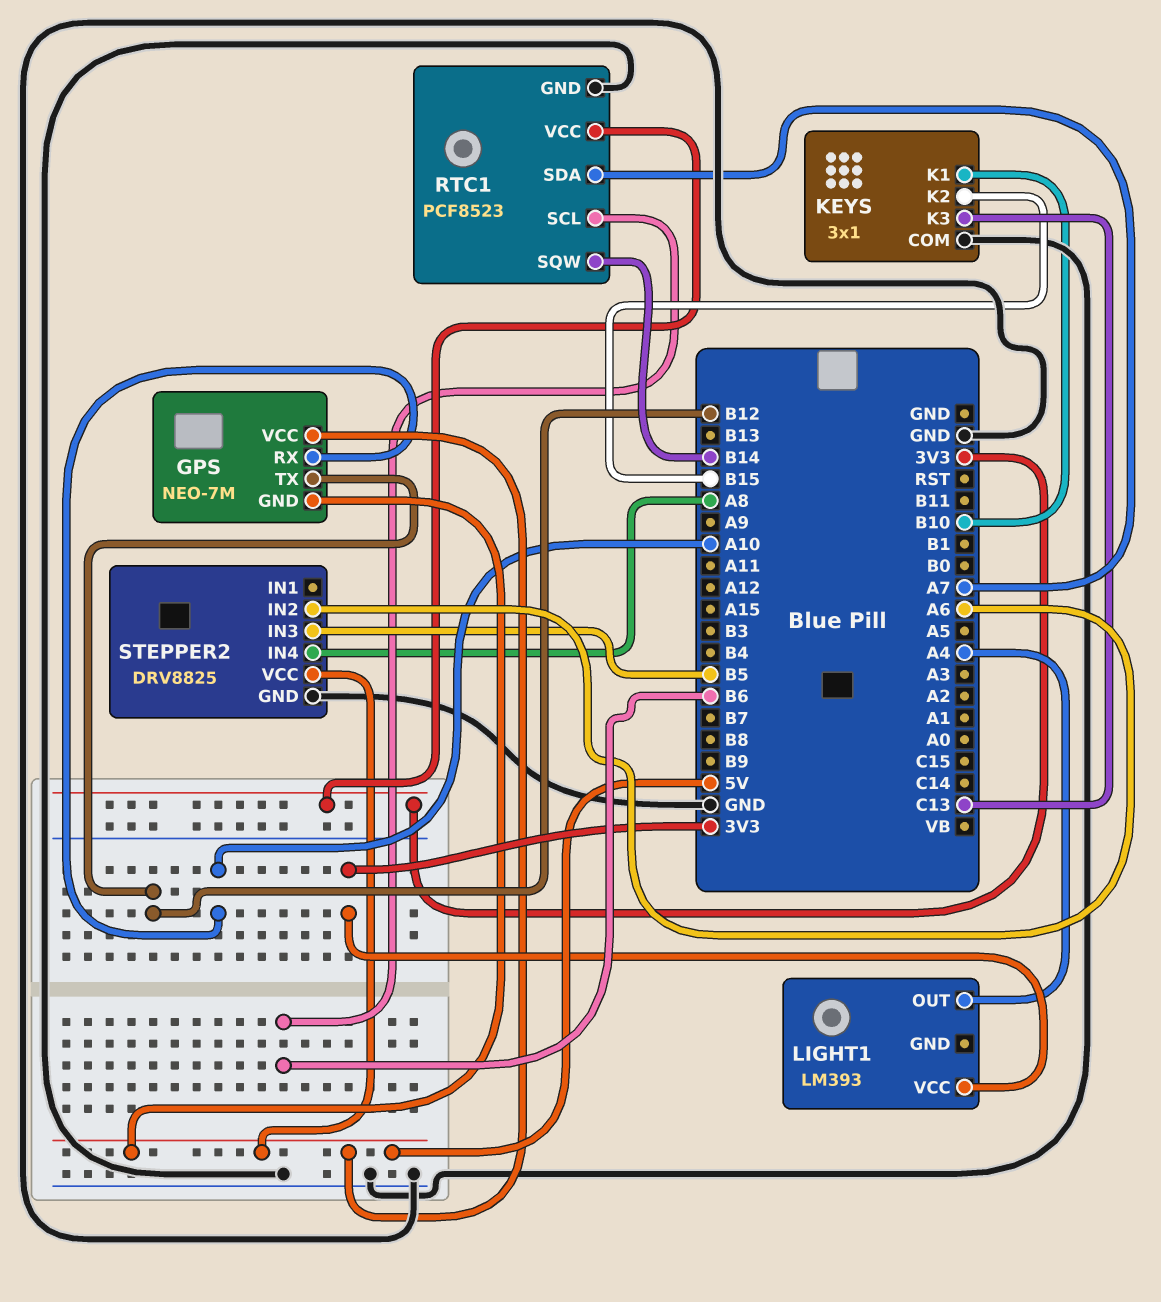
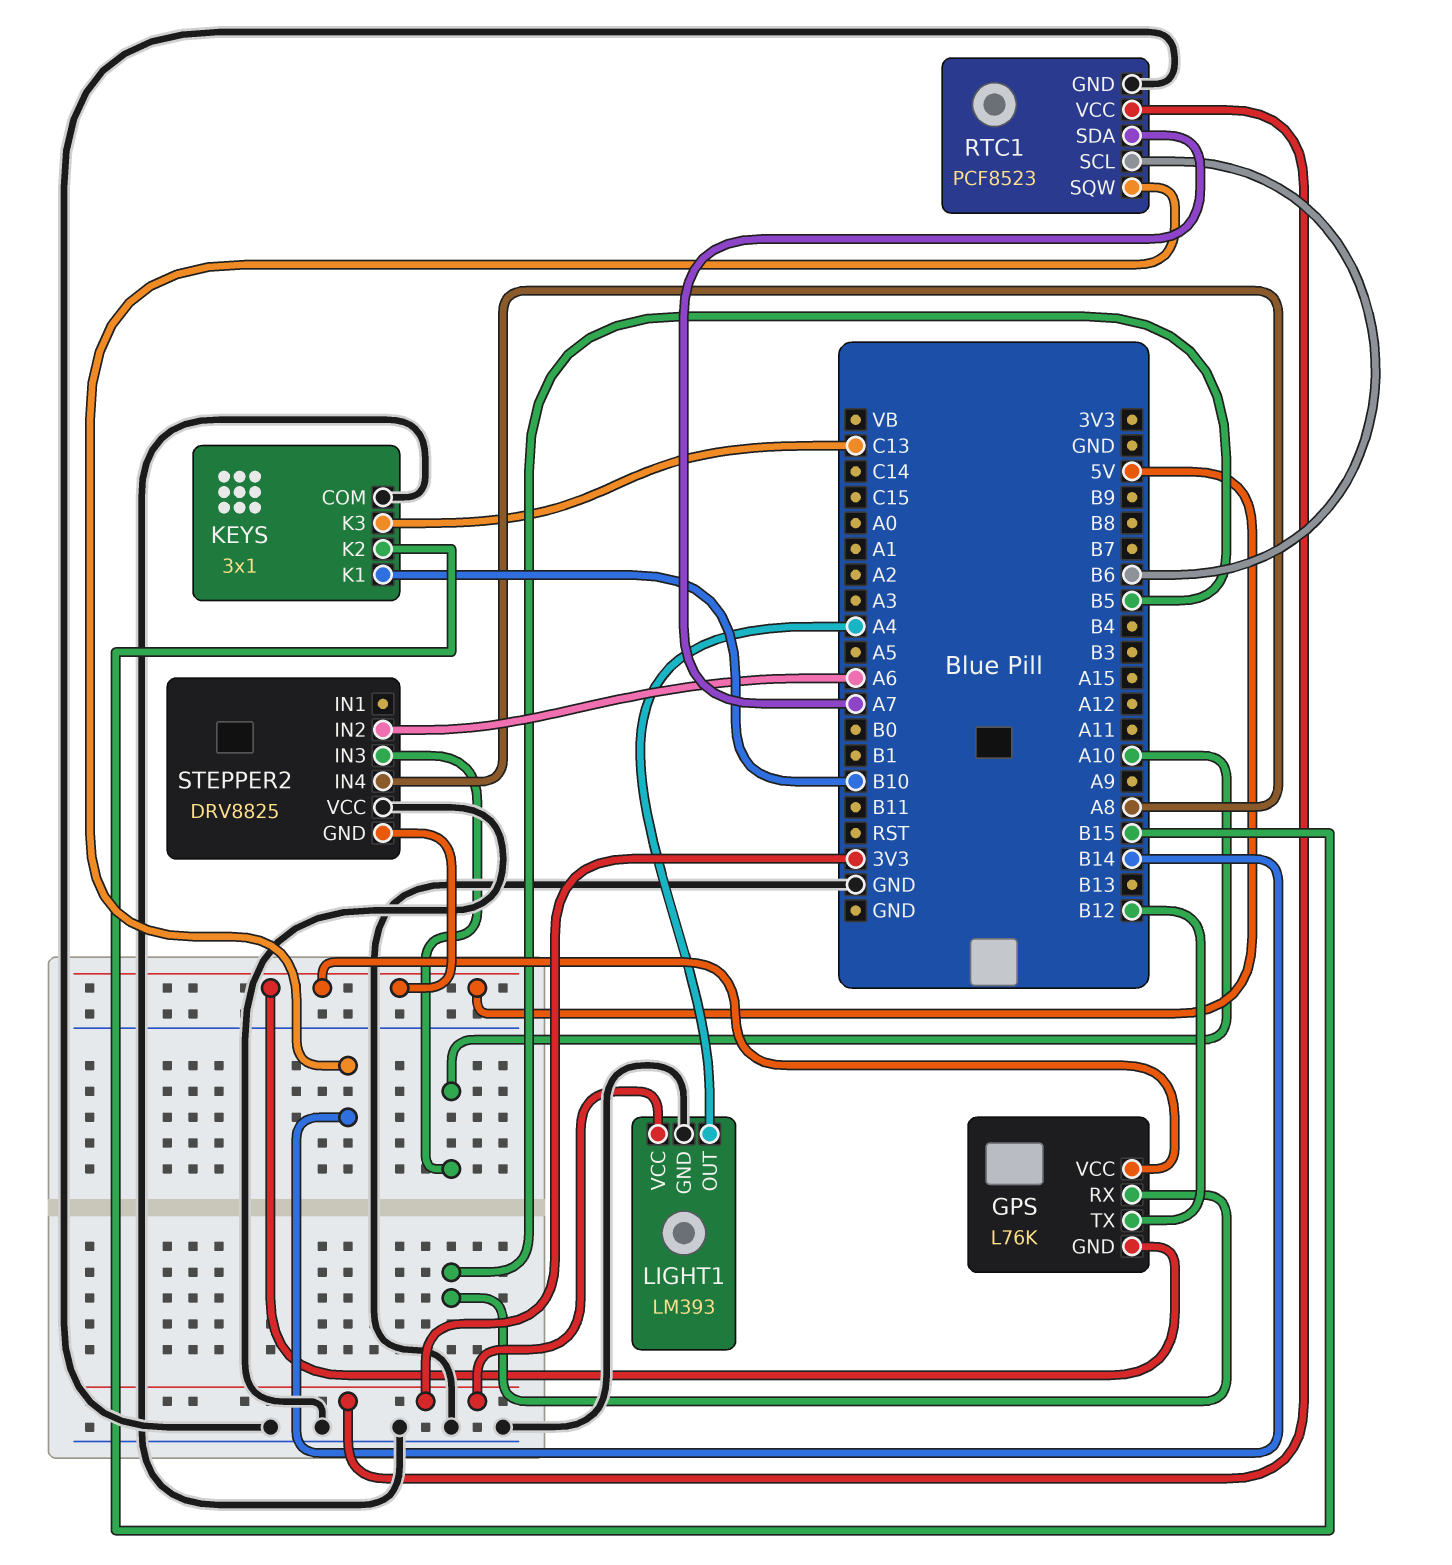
GPS: NEO-7M -> L76K
GPS pin RX: A10 -> B5
LIGHT1 pin GND: none -> GND
STEPPER2 pin GND: GND -> 5V
STEPPER2 pin IN3: B5 -> A10
STEPPER2 pin VCC: 5V -> GND

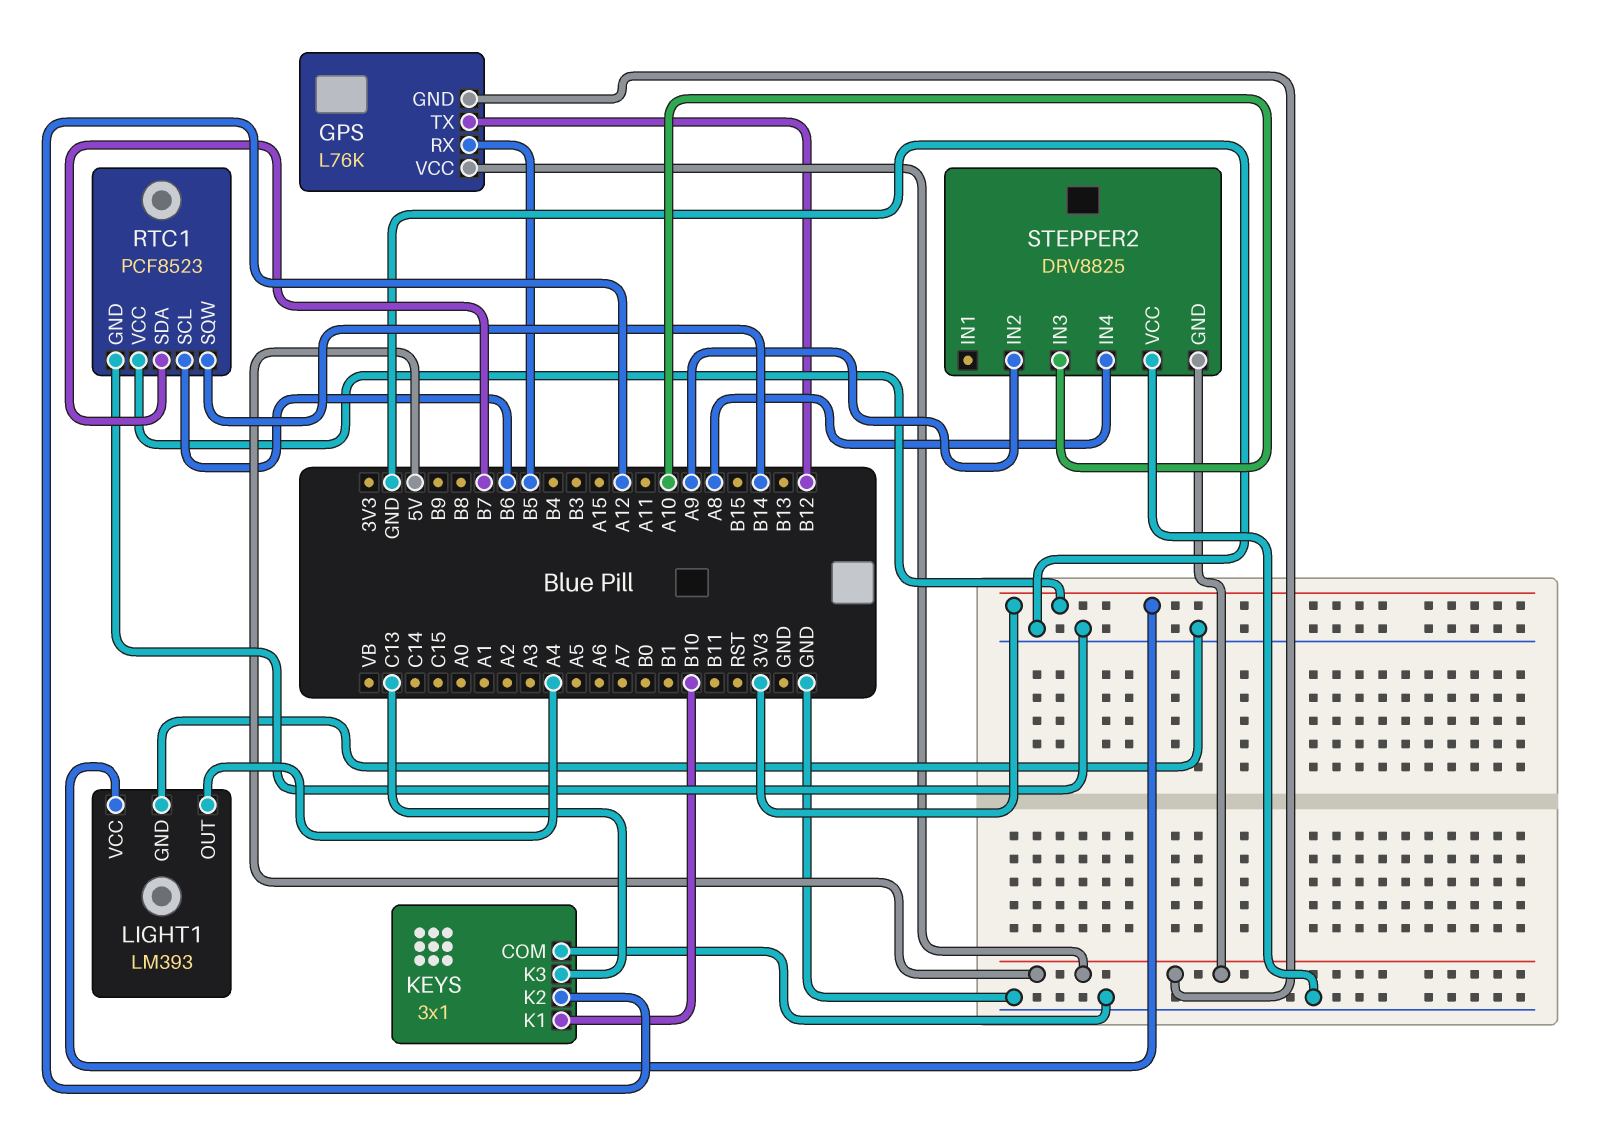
KEYS pin K2: B15 -> A12
RTC1 pin SDA: A7 -> B7
STEPPER2 pin IN2: A6 -> A9

